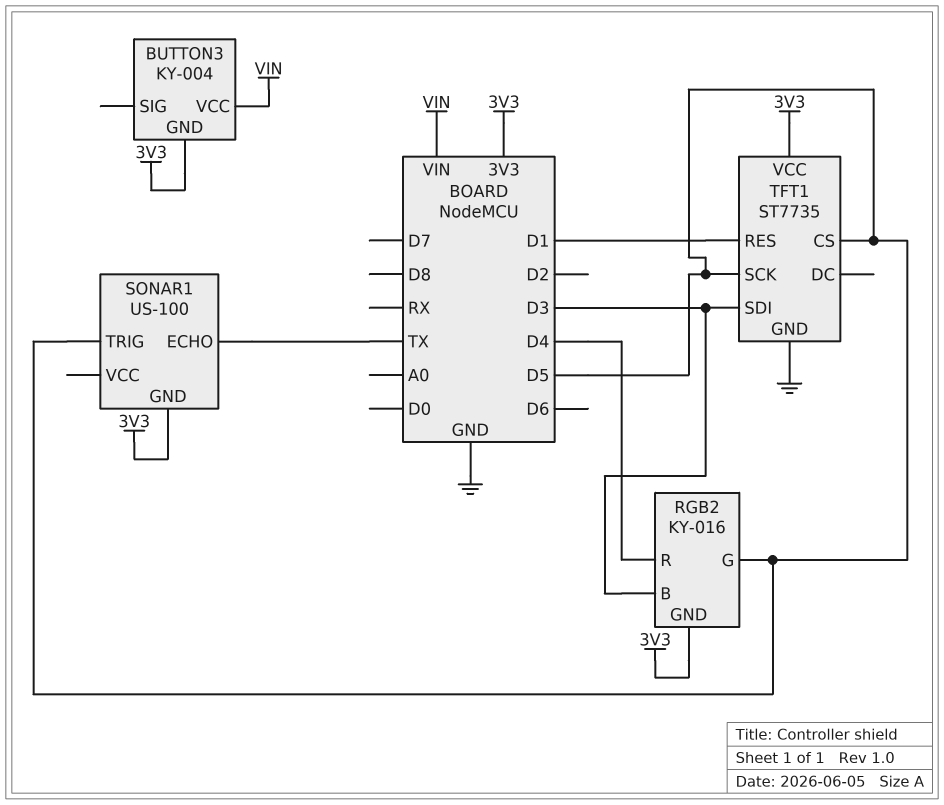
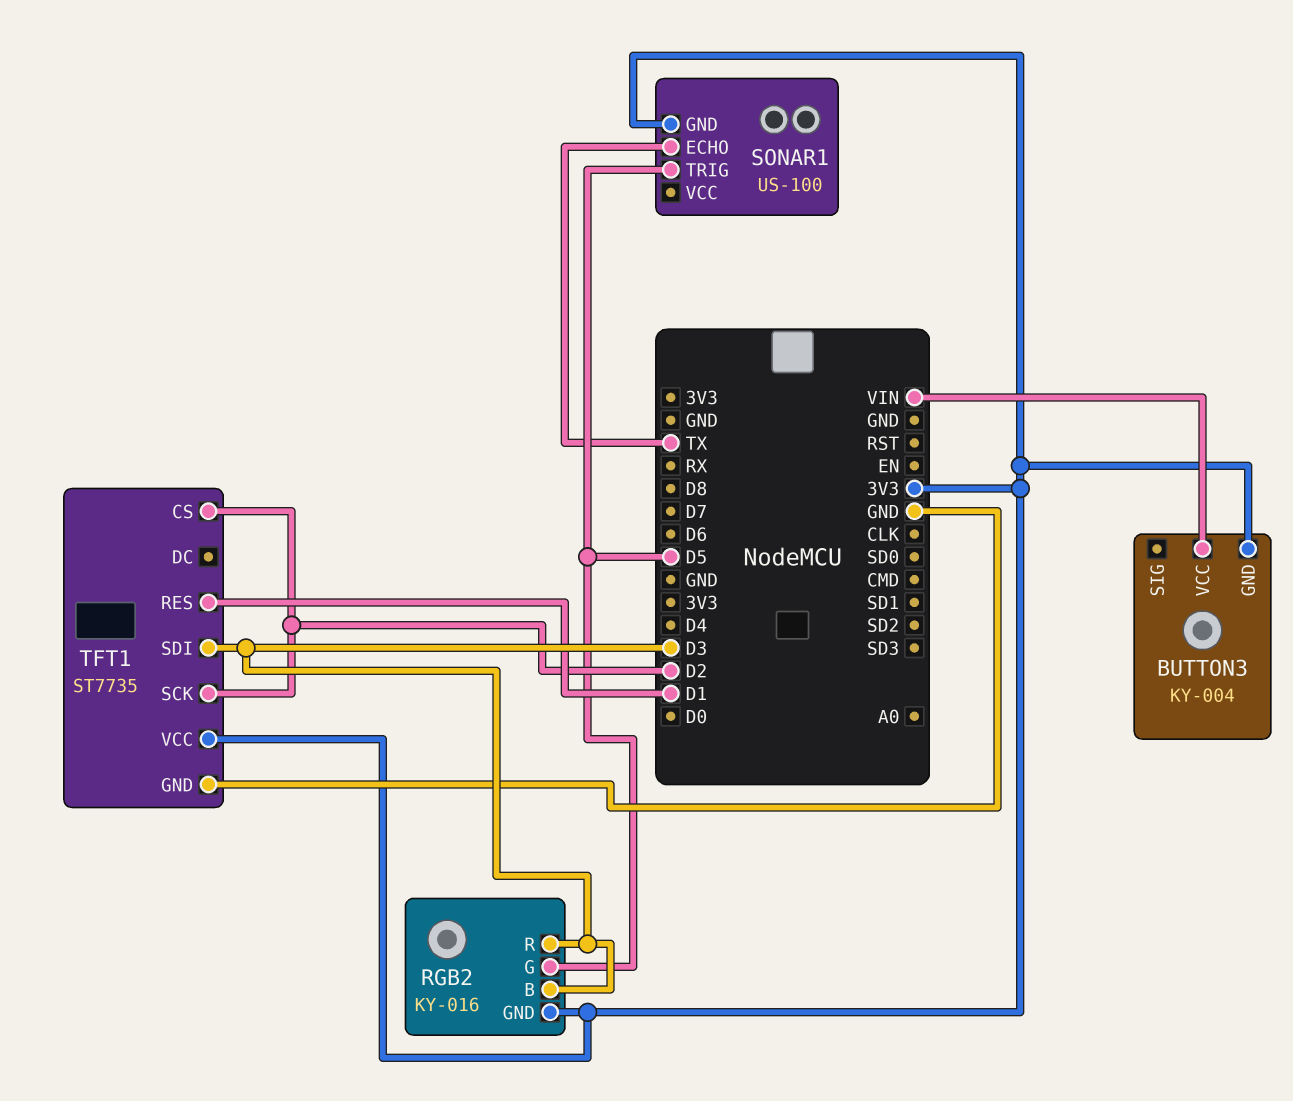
RGB2 pin R: D4 -> D3
TFT1 pin CS: D5 -> D2
TFT1 pin SCK: D5 -> D2

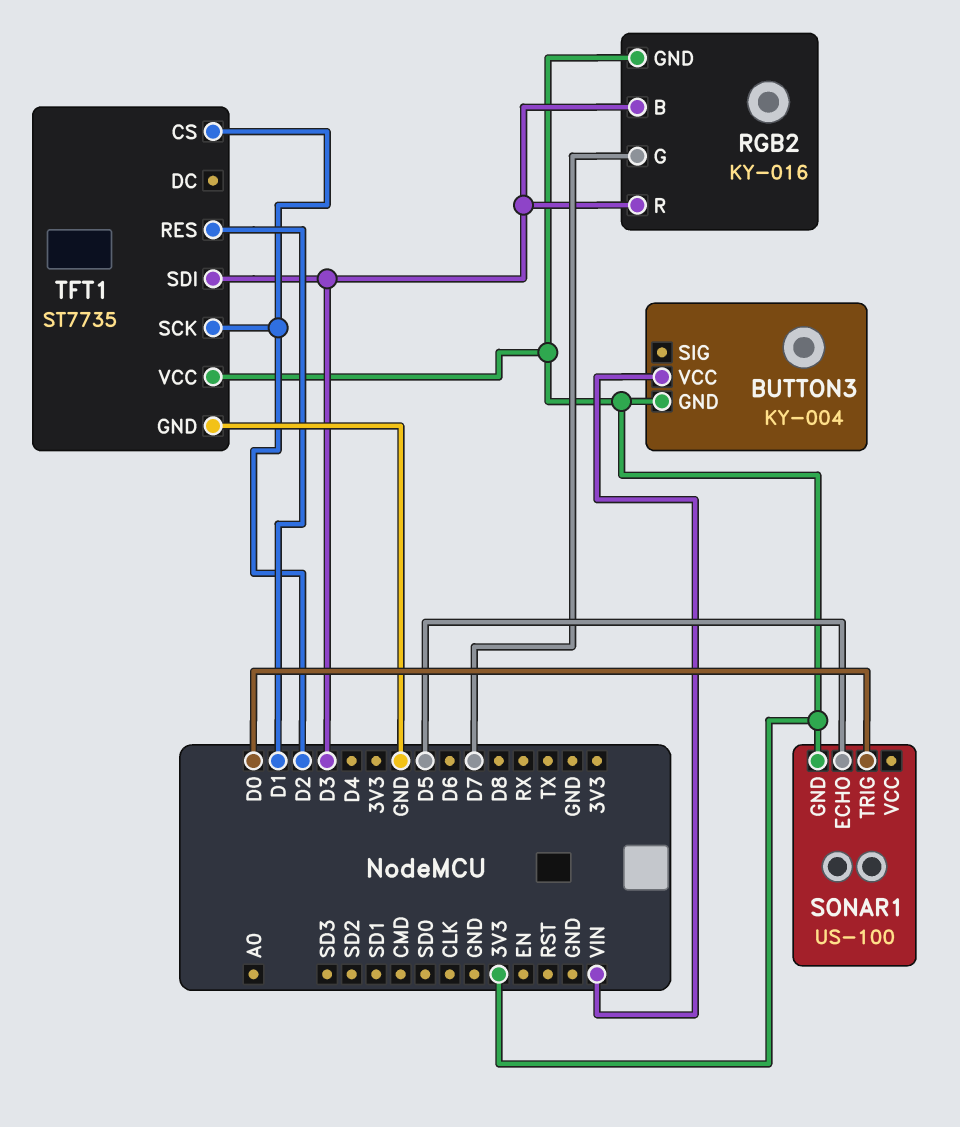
RGB2 pin G: D5 -> D7
SONAR1 pin ECHO: TX -> D5
SONAR1 pin TRIG: D5 -> D0

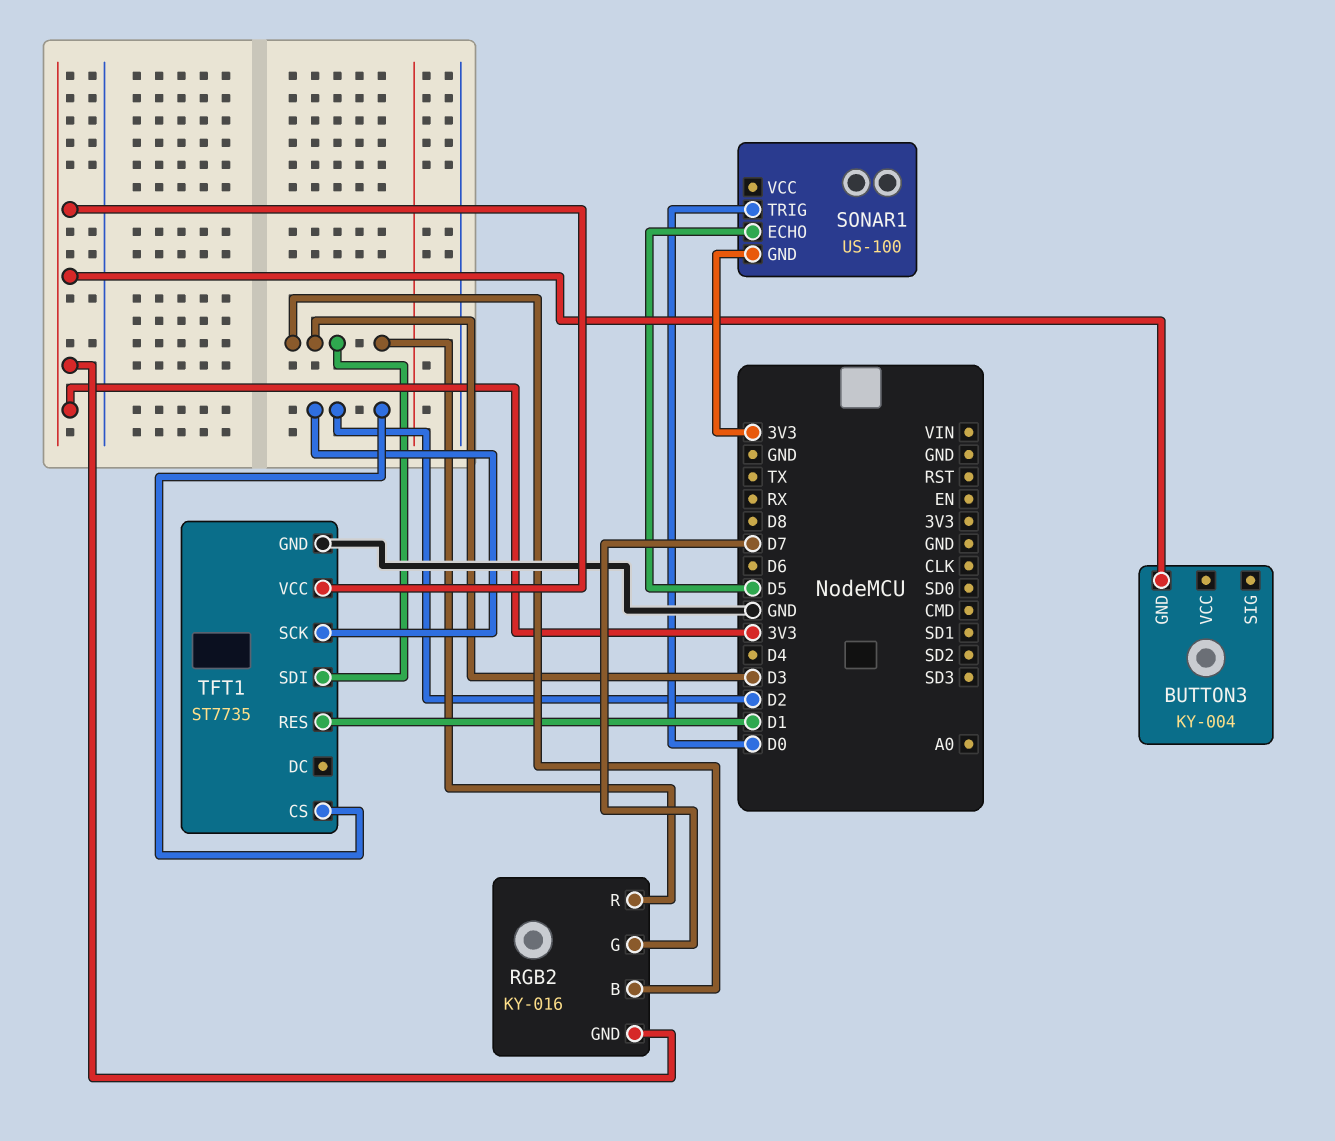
BUTTON3 pin VCC: VIN -> none

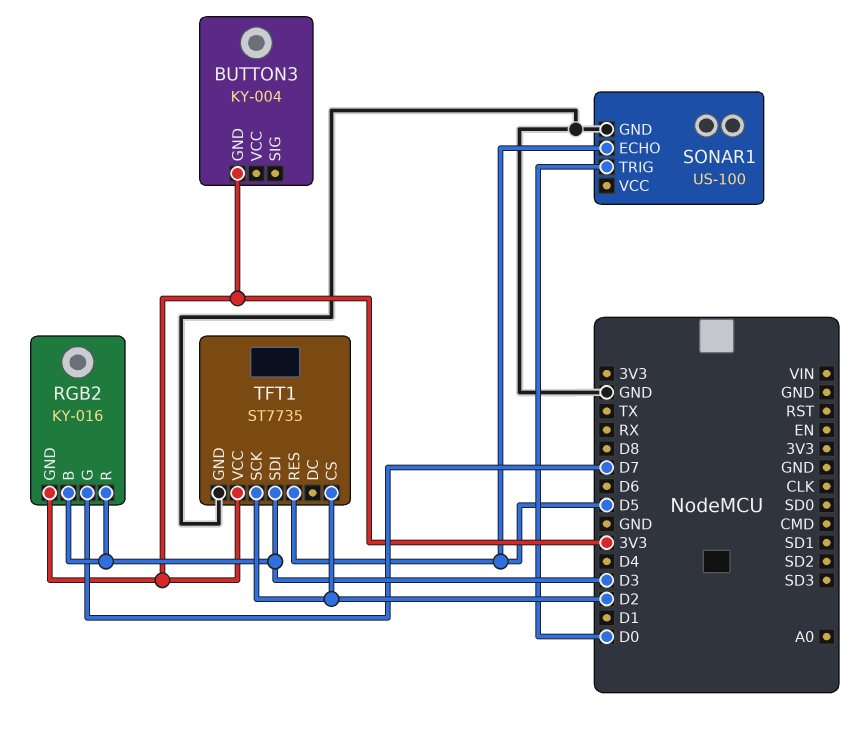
SONAR1 pin GND: 3V3 -> GND
TFT1 pin RES: D1 -> D5

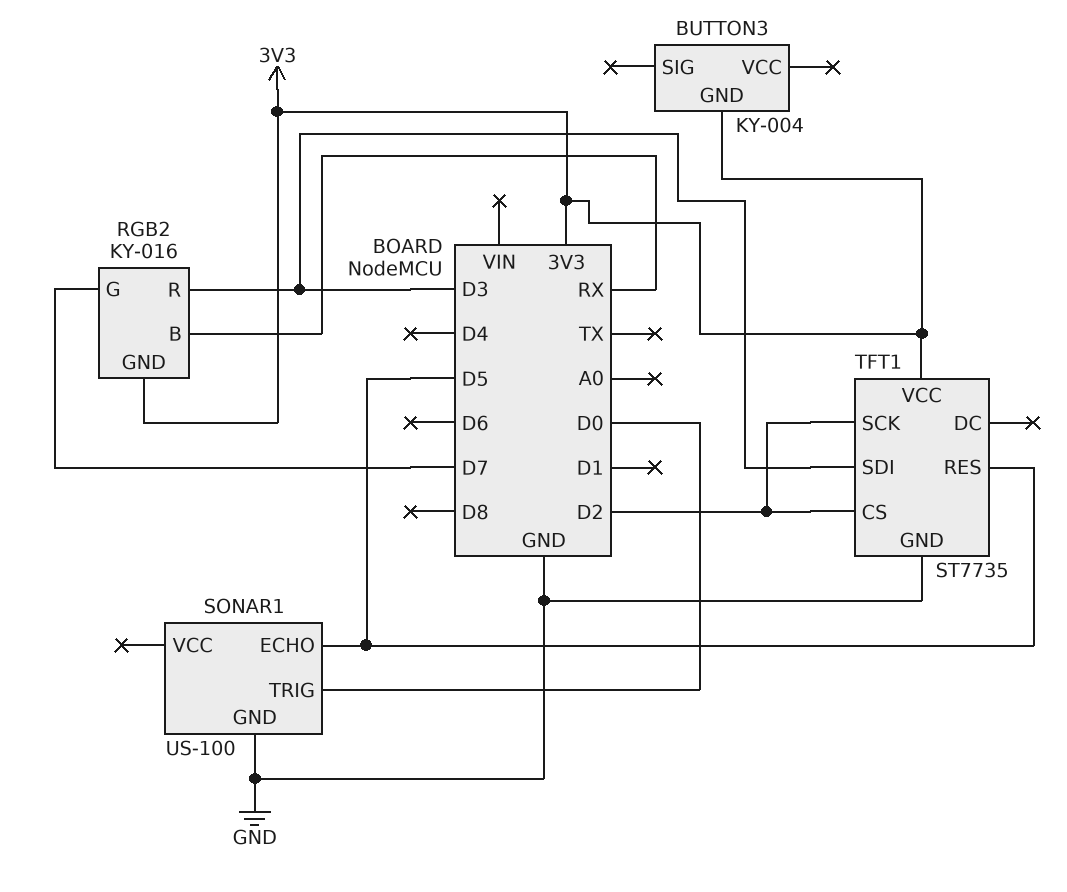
RGB2 pin B: D3 -> RX

